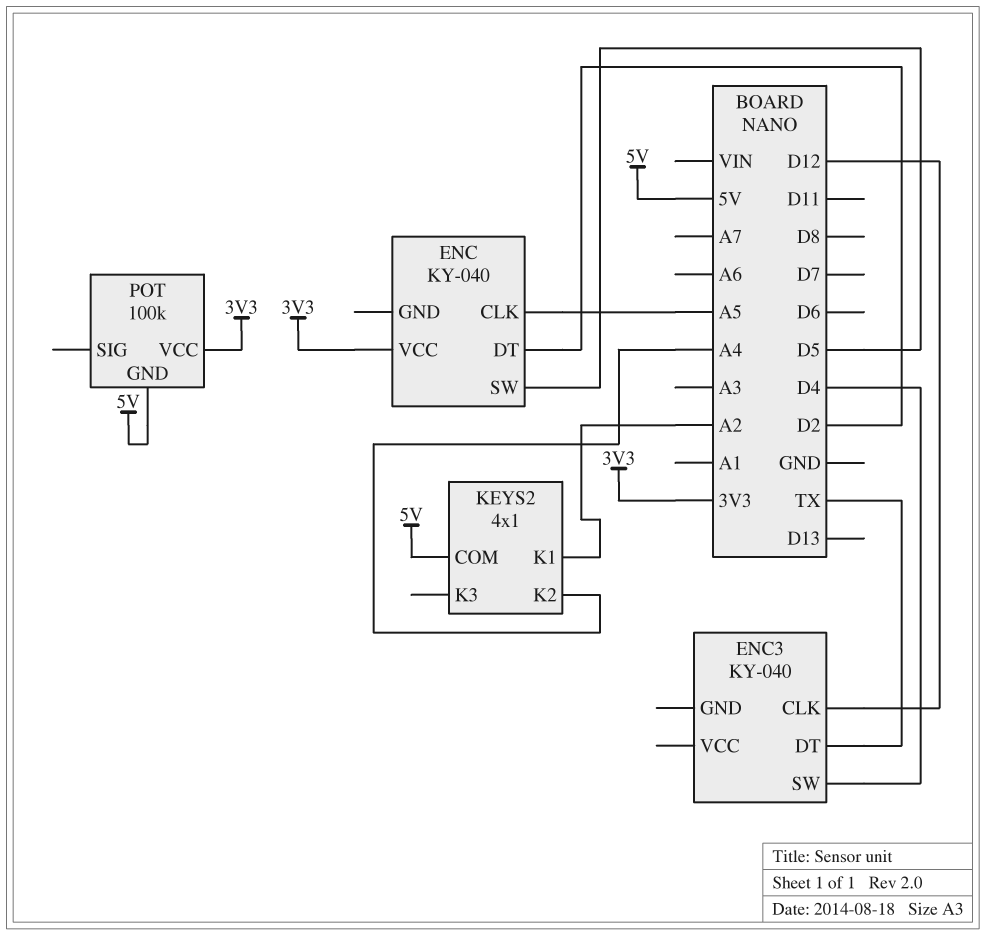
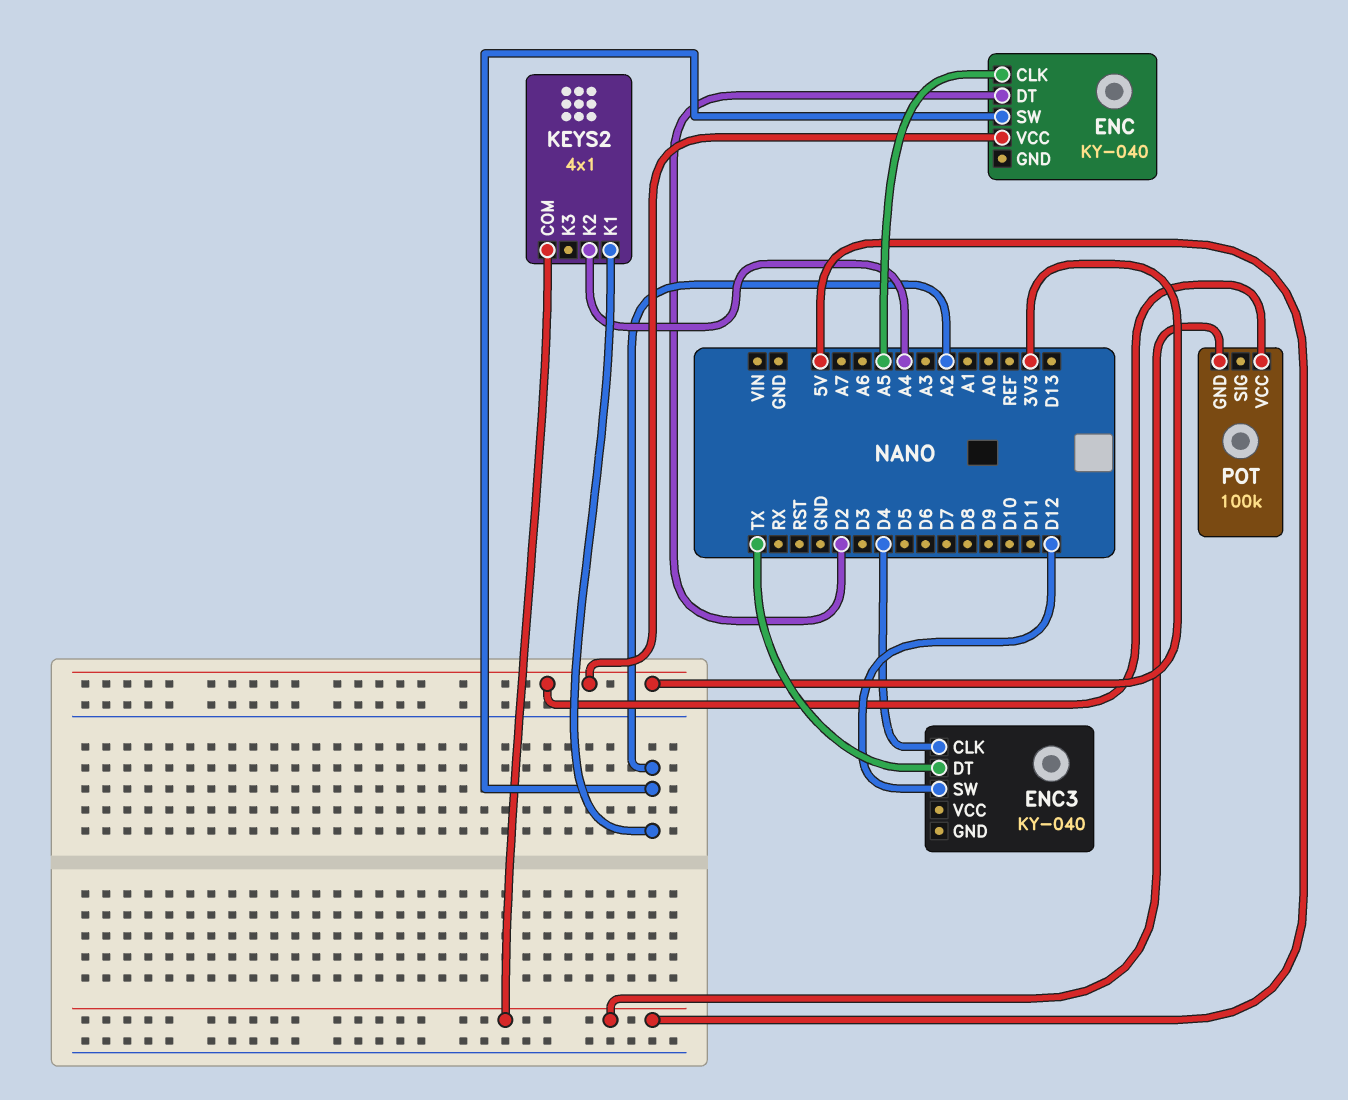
ENC pin SW: D5 -> A2
ENC3 pin CLK: D12 -> D4
ENC3 pin SW: D4 -> D12

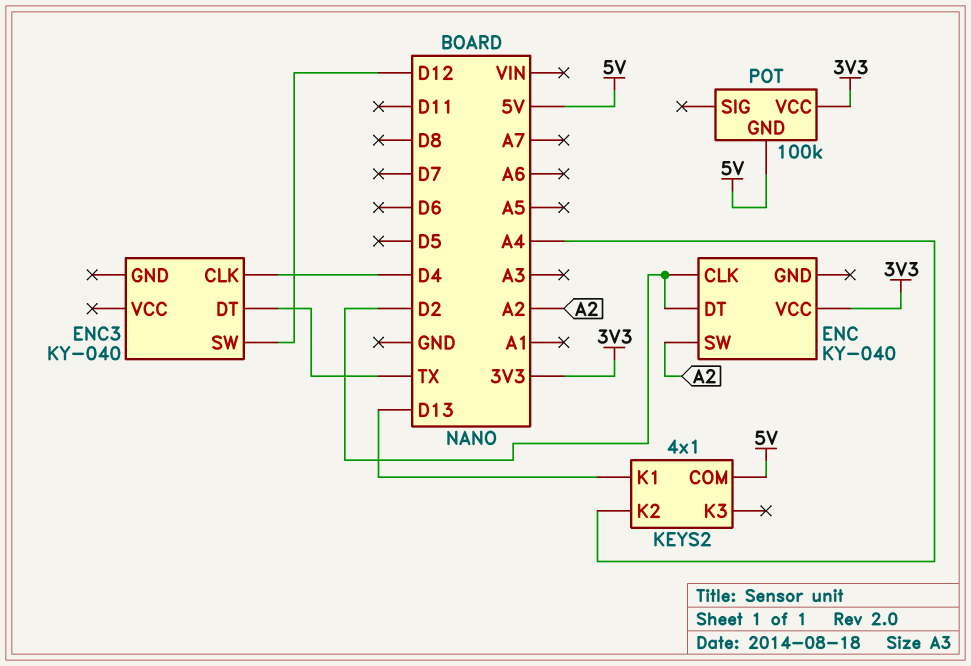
ENC pin CLK: A5 -> D2
KEYS2 pin K1: A2 -> D13

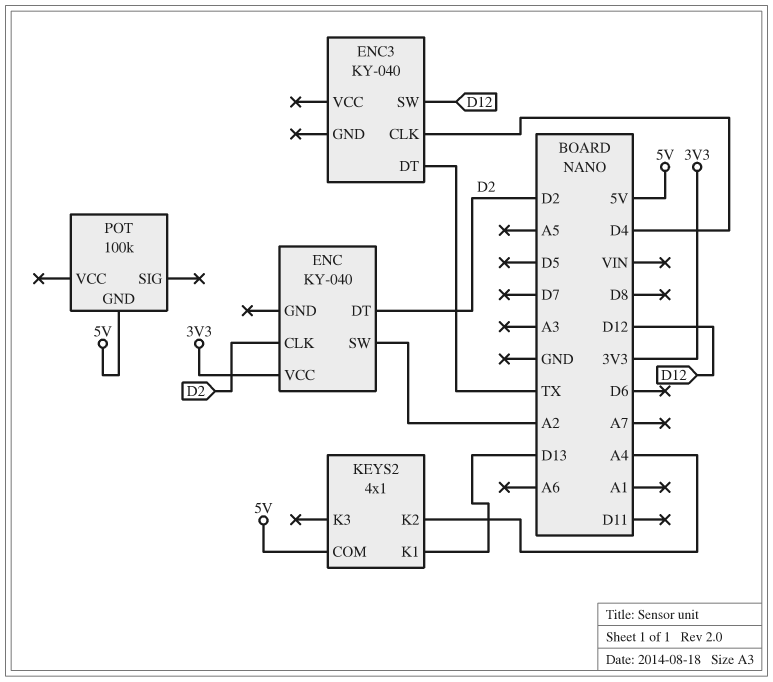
POT pin VCC: 3V3 -> none

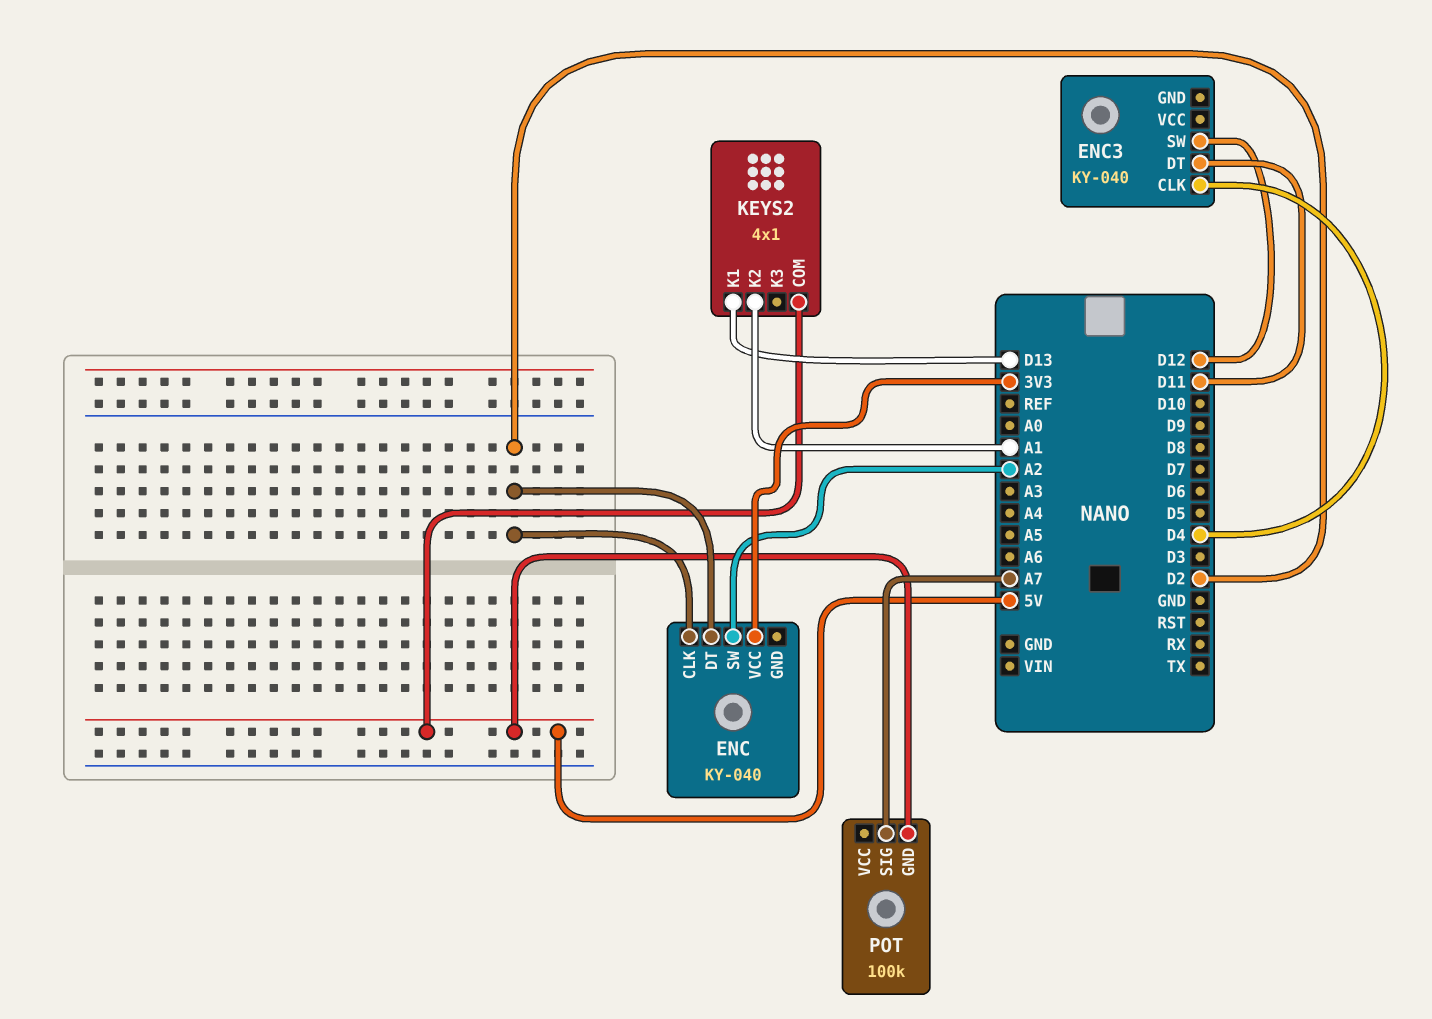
ENC3 pin DT: TX -> D11
KEYS2 pin K2: A4 -> A1
POT pin SIG: none -> A7

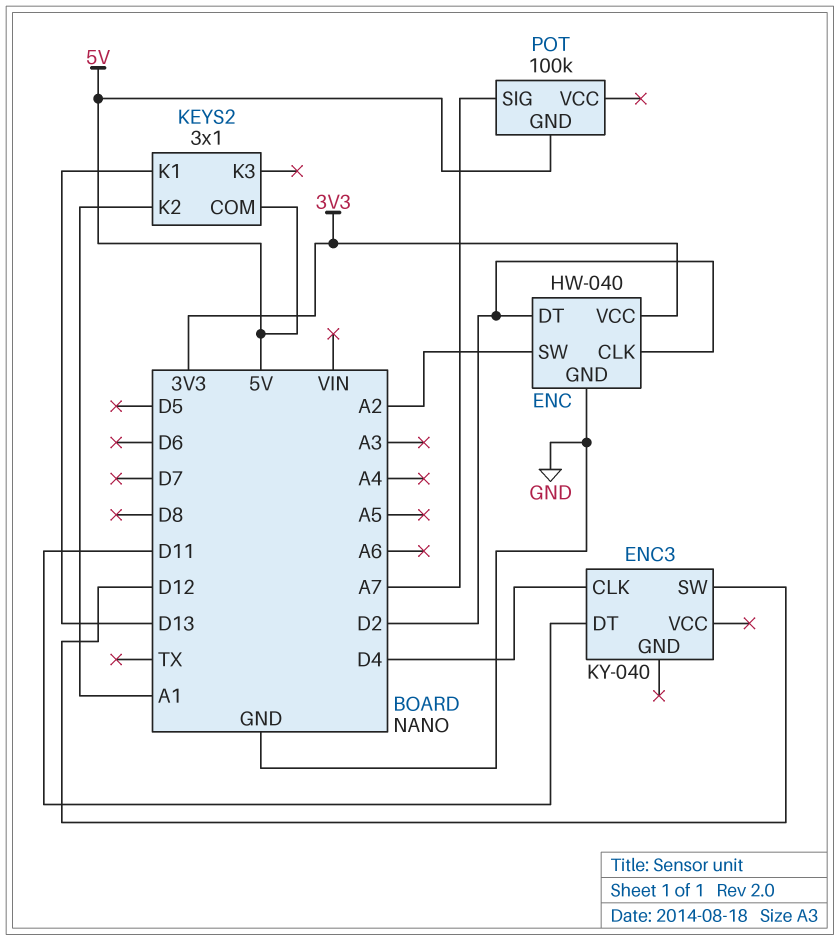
ENC: KY-040 -> HW-040
ENC pin GND: none -> GND
KEYS2: 4x1 -> 3x1

